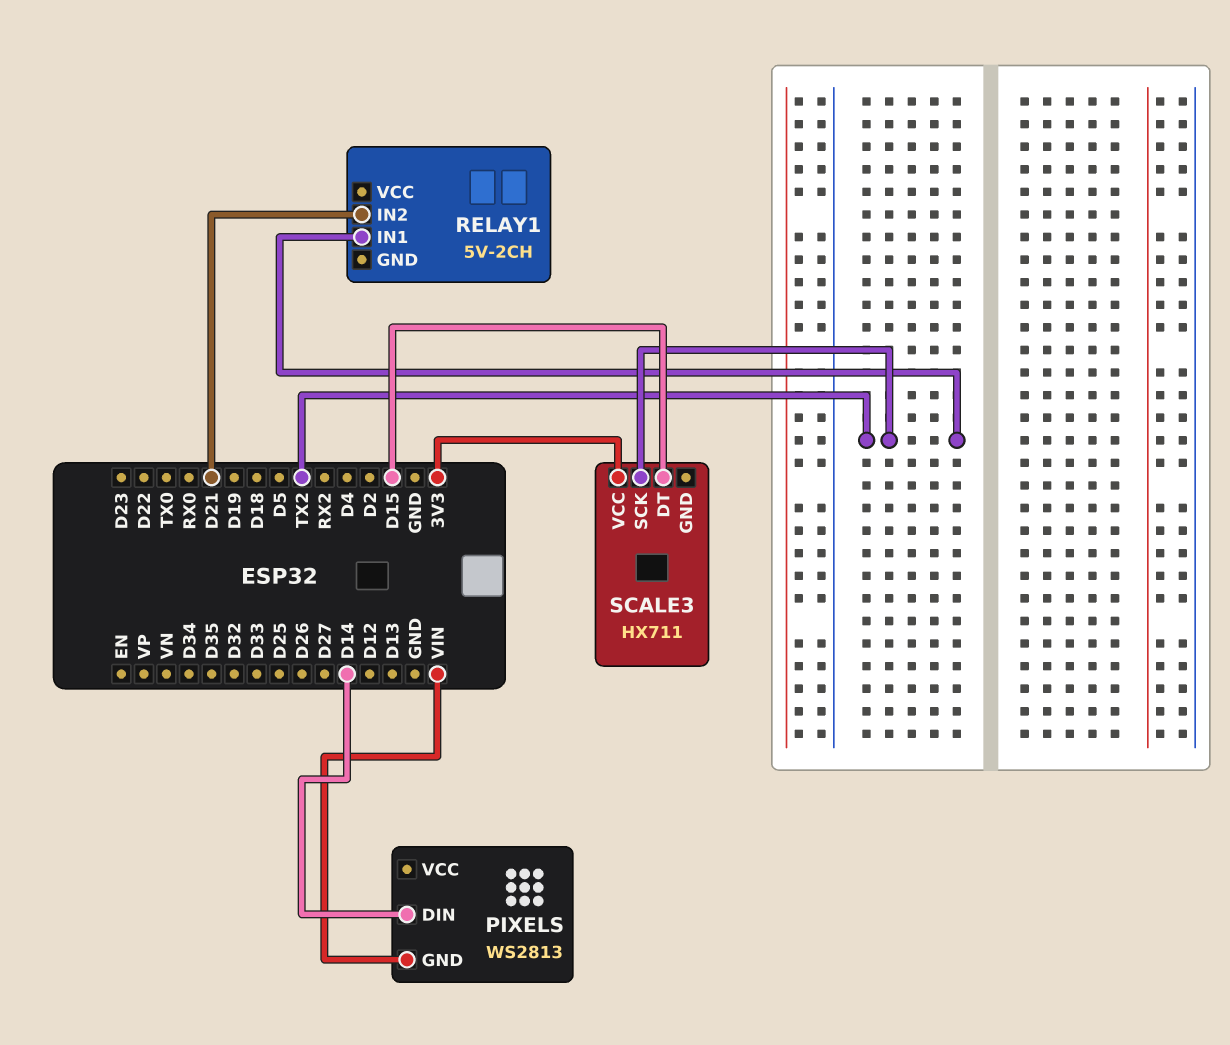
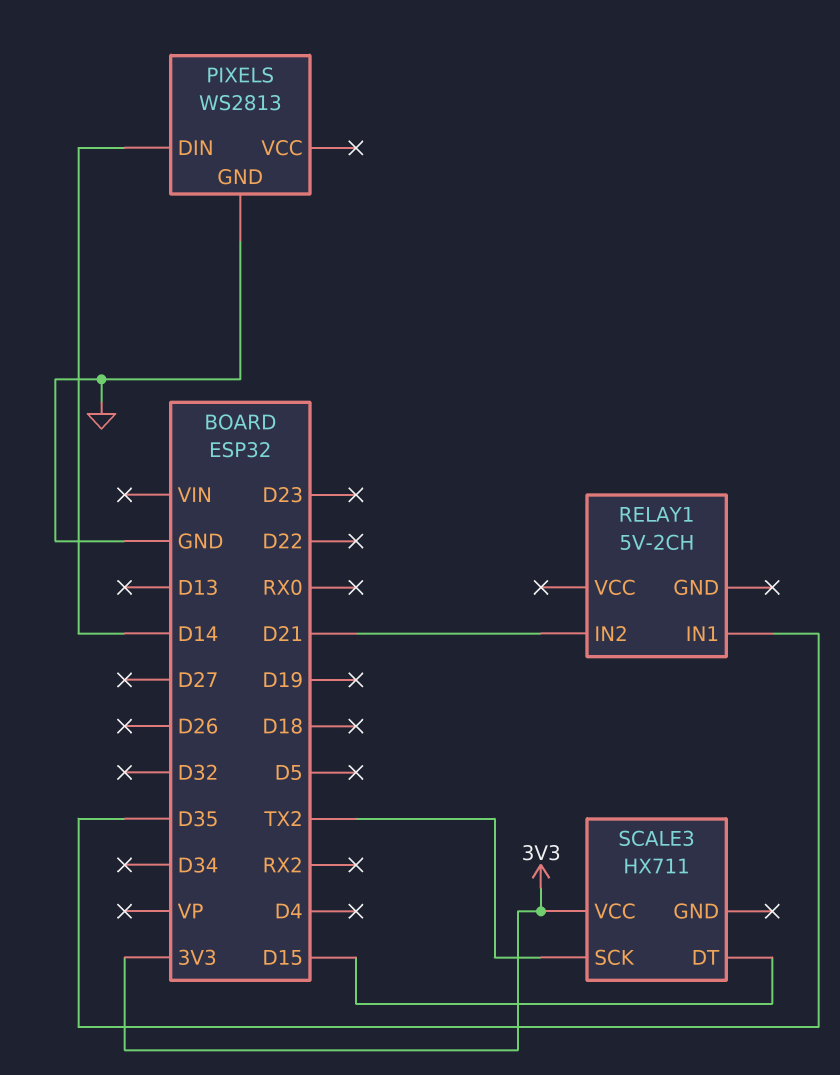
PIXELS pin GND: VIN -> GND
RELAY1 pin IN1: TX2 -> D35

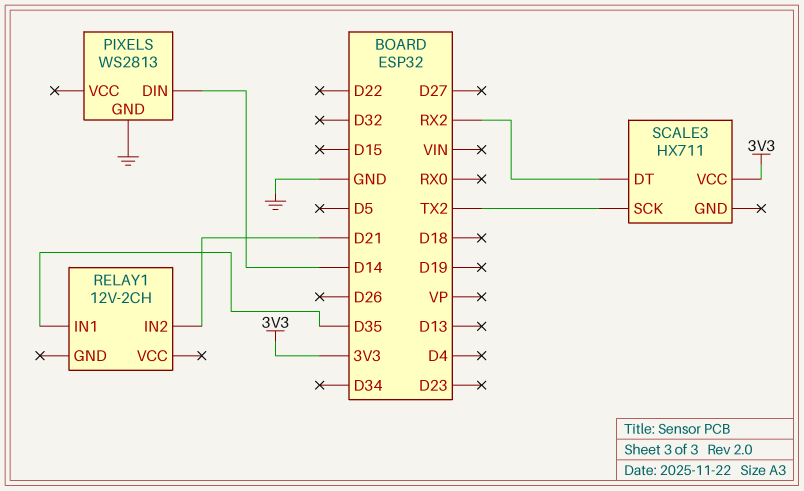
RELAY1: 5V-2CH -> 12V-2CH
SCALE3 pin DT: D15 -> RX2

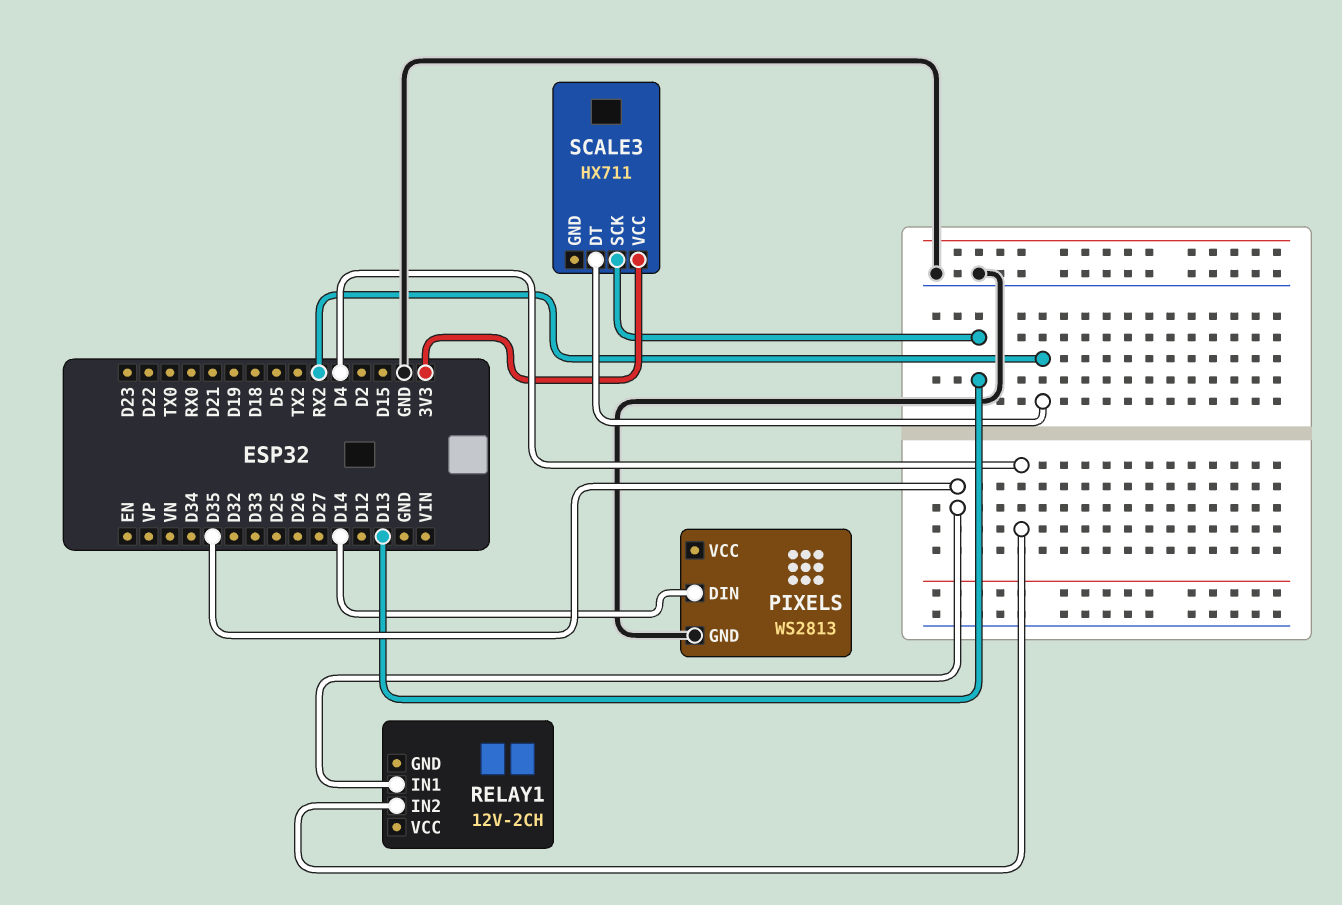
RELAY1 pin IN2: D21 -> D4
SCALE3 pin SCK: TX2 -> D13

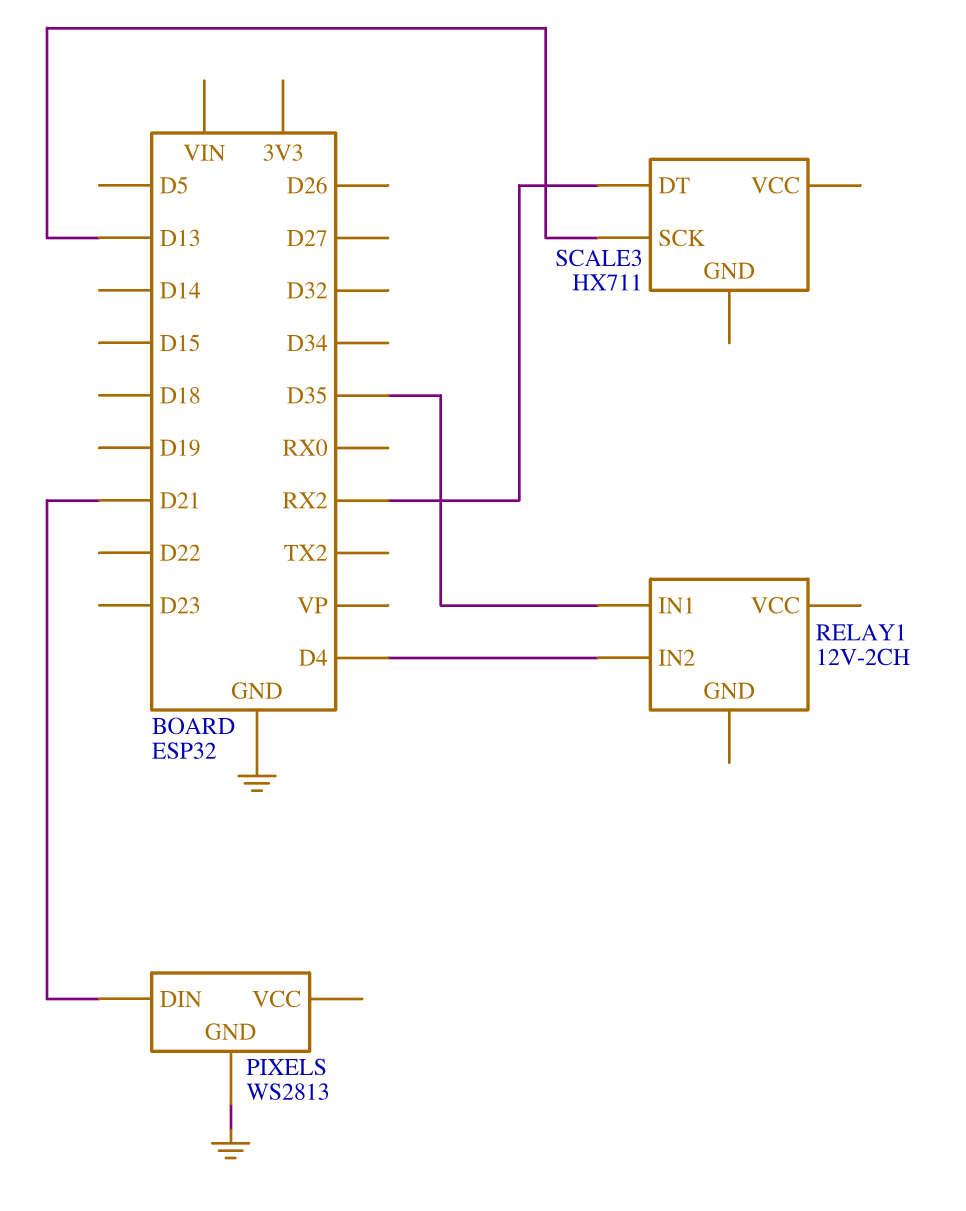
PIXELS pin DIN: D14 -> D21
SCALE3 pin VCC: 3V3 -> none

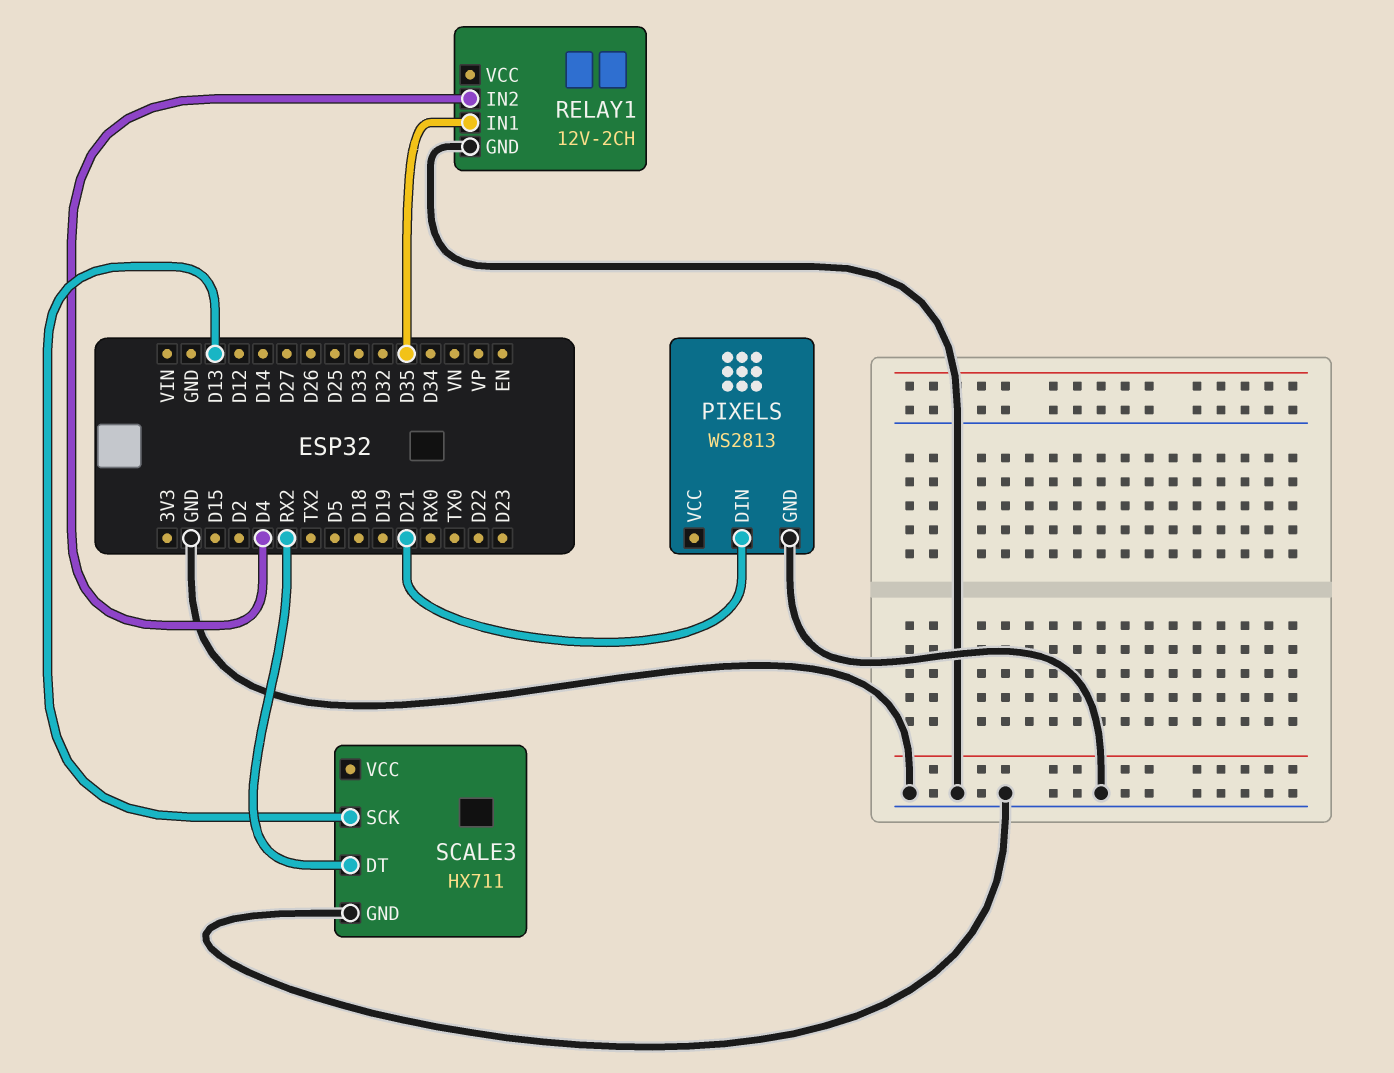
RELAY1 pin GND: none -> GND
SCALE3 pin GND: none -> GND

